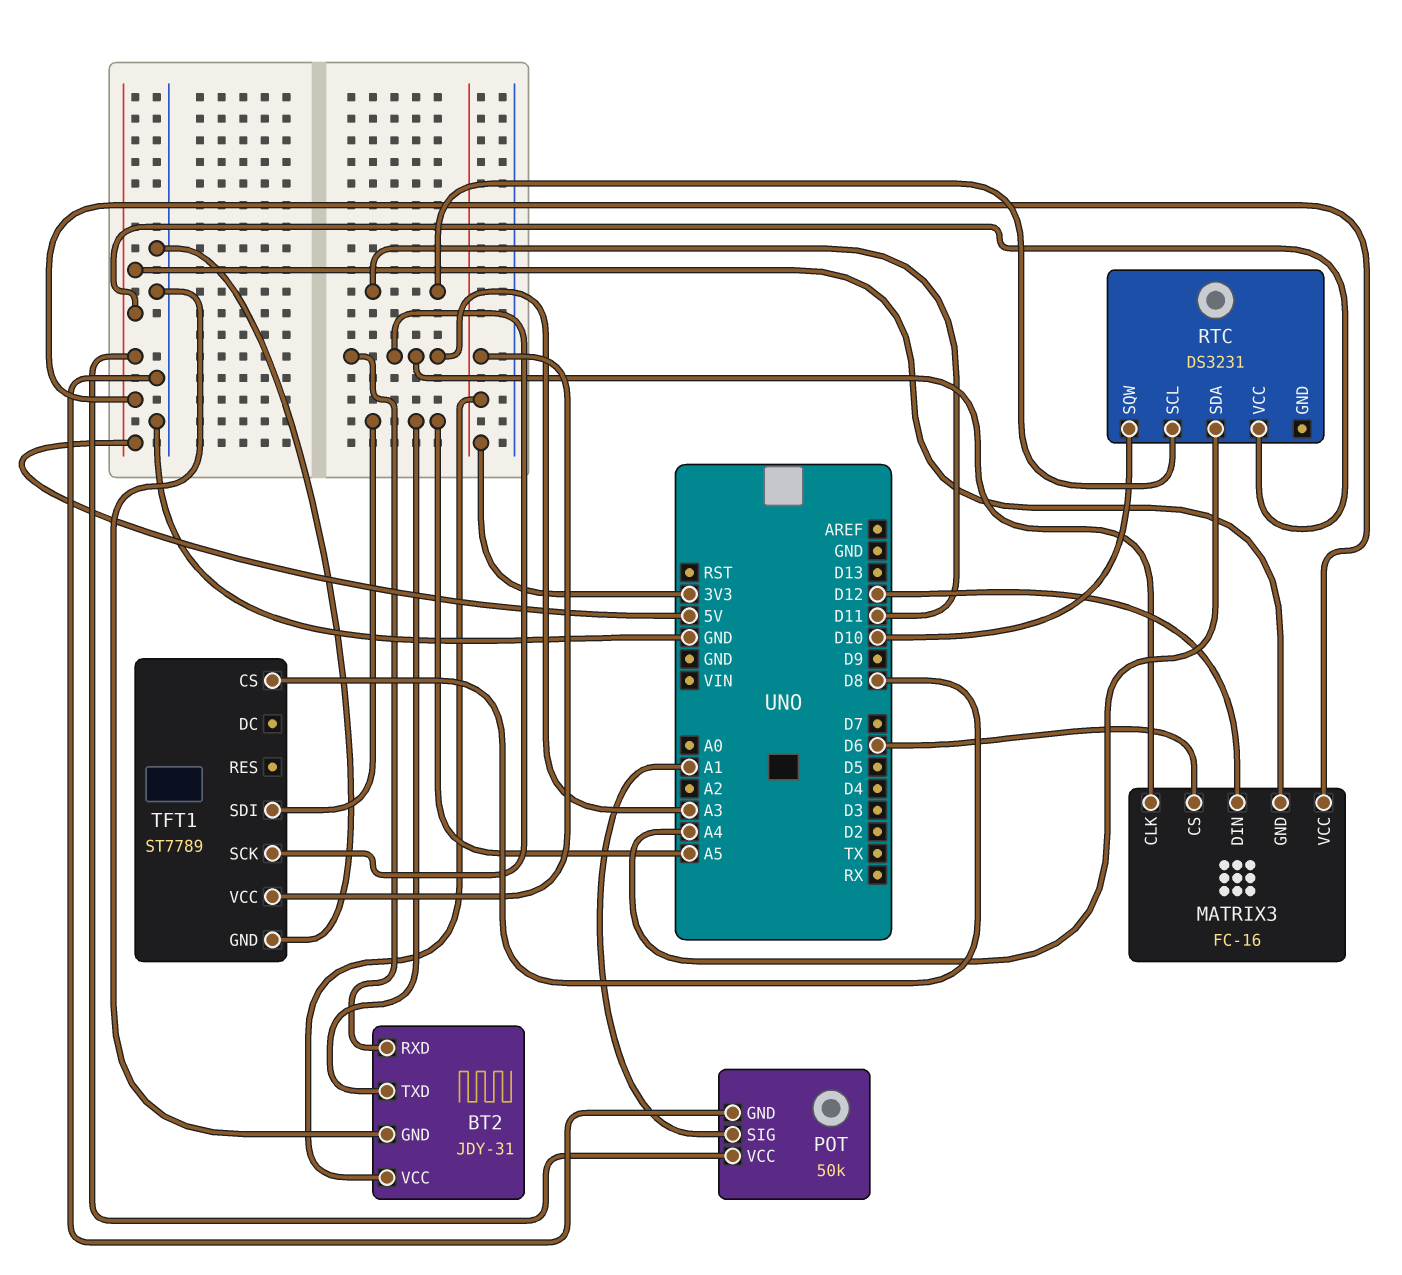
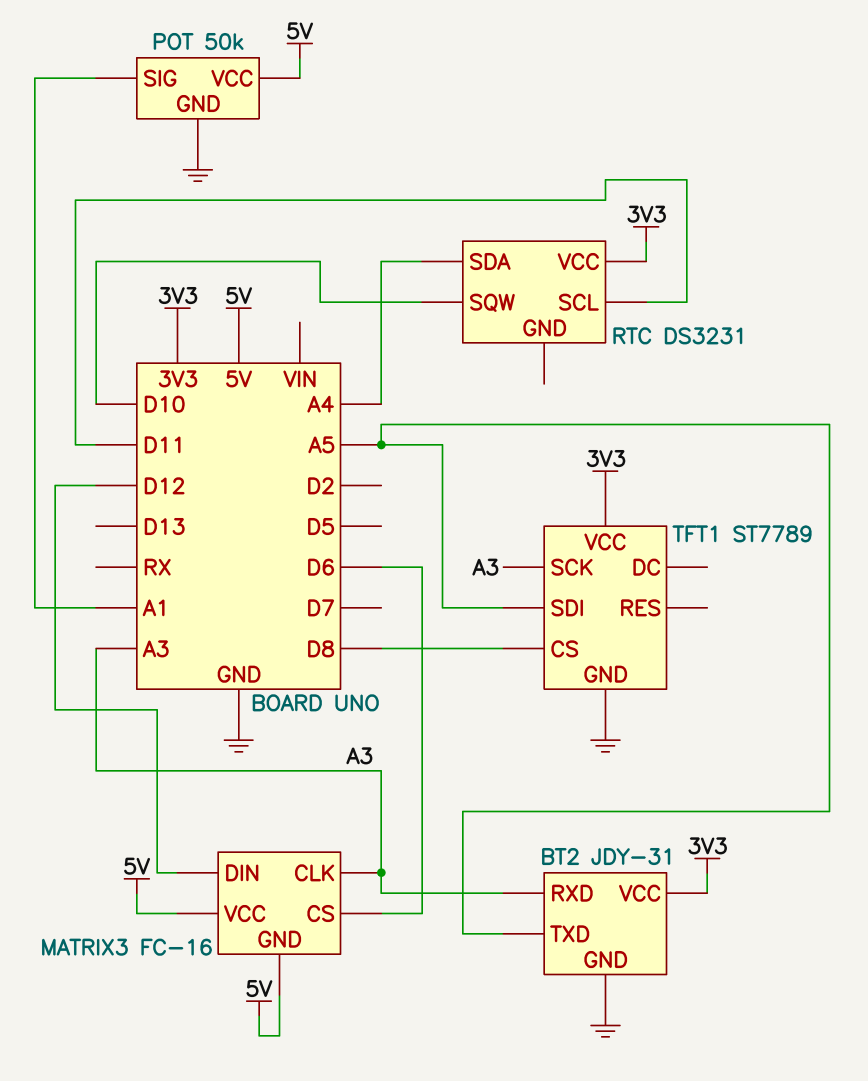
RTC pin VCC: 5V -> 3V3

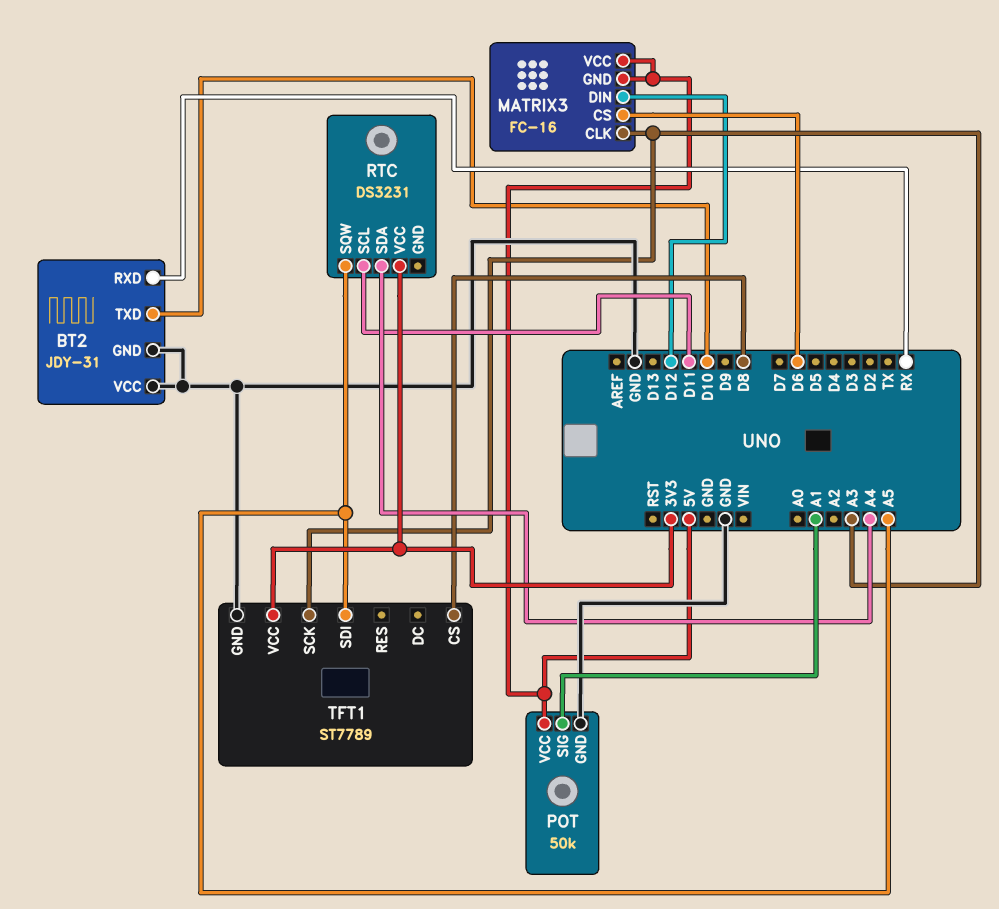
BT2 pin RXD: A3 -> RX
BT2 pin TXD: A5 -> D10
BT2 pin VCC: 3V3 -> GND
RTC pin SQW: D10 -> A5

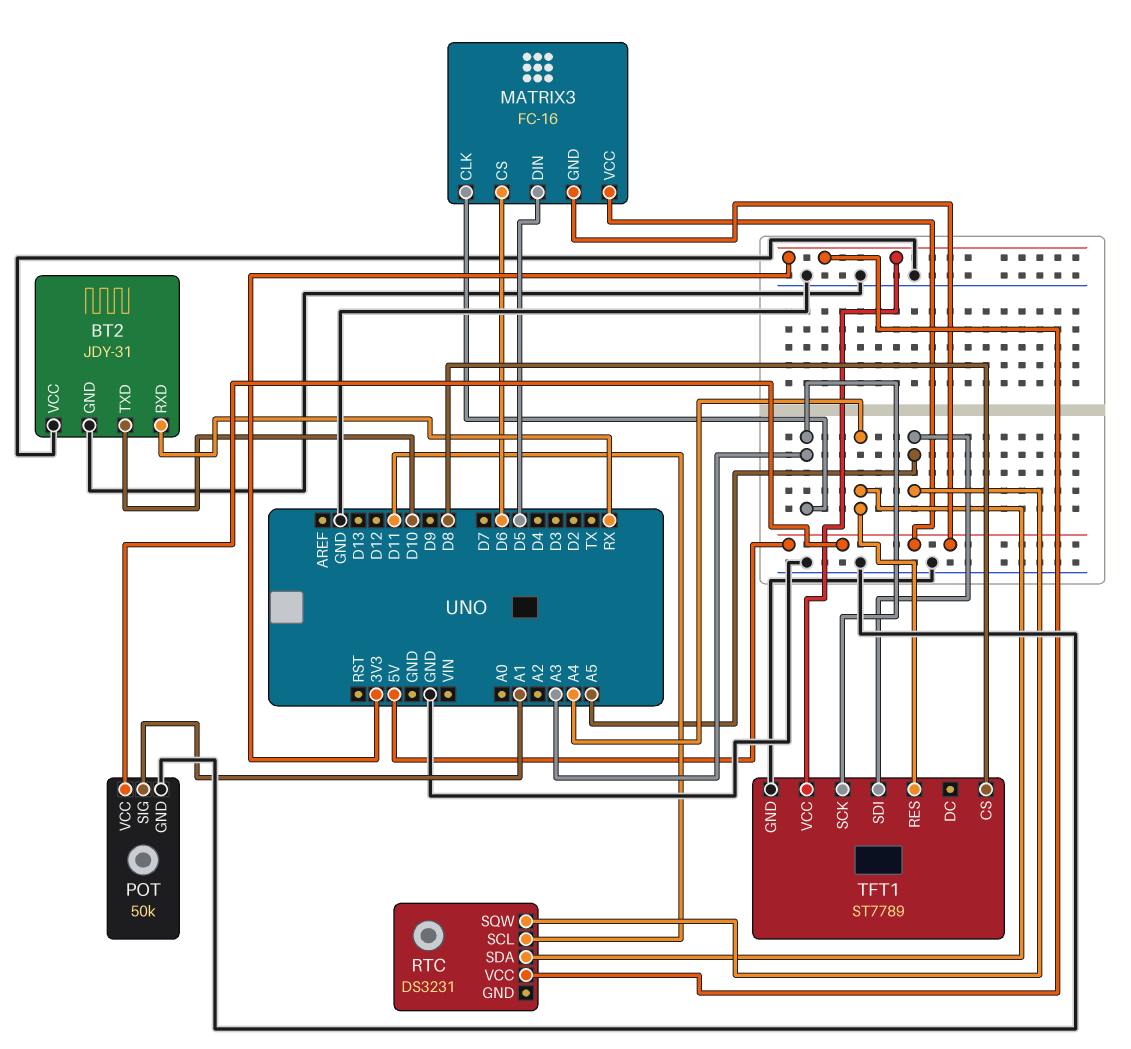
MATRIX3 pin DIN: D12 -> D5
TFT1 pin RES: none -> A4

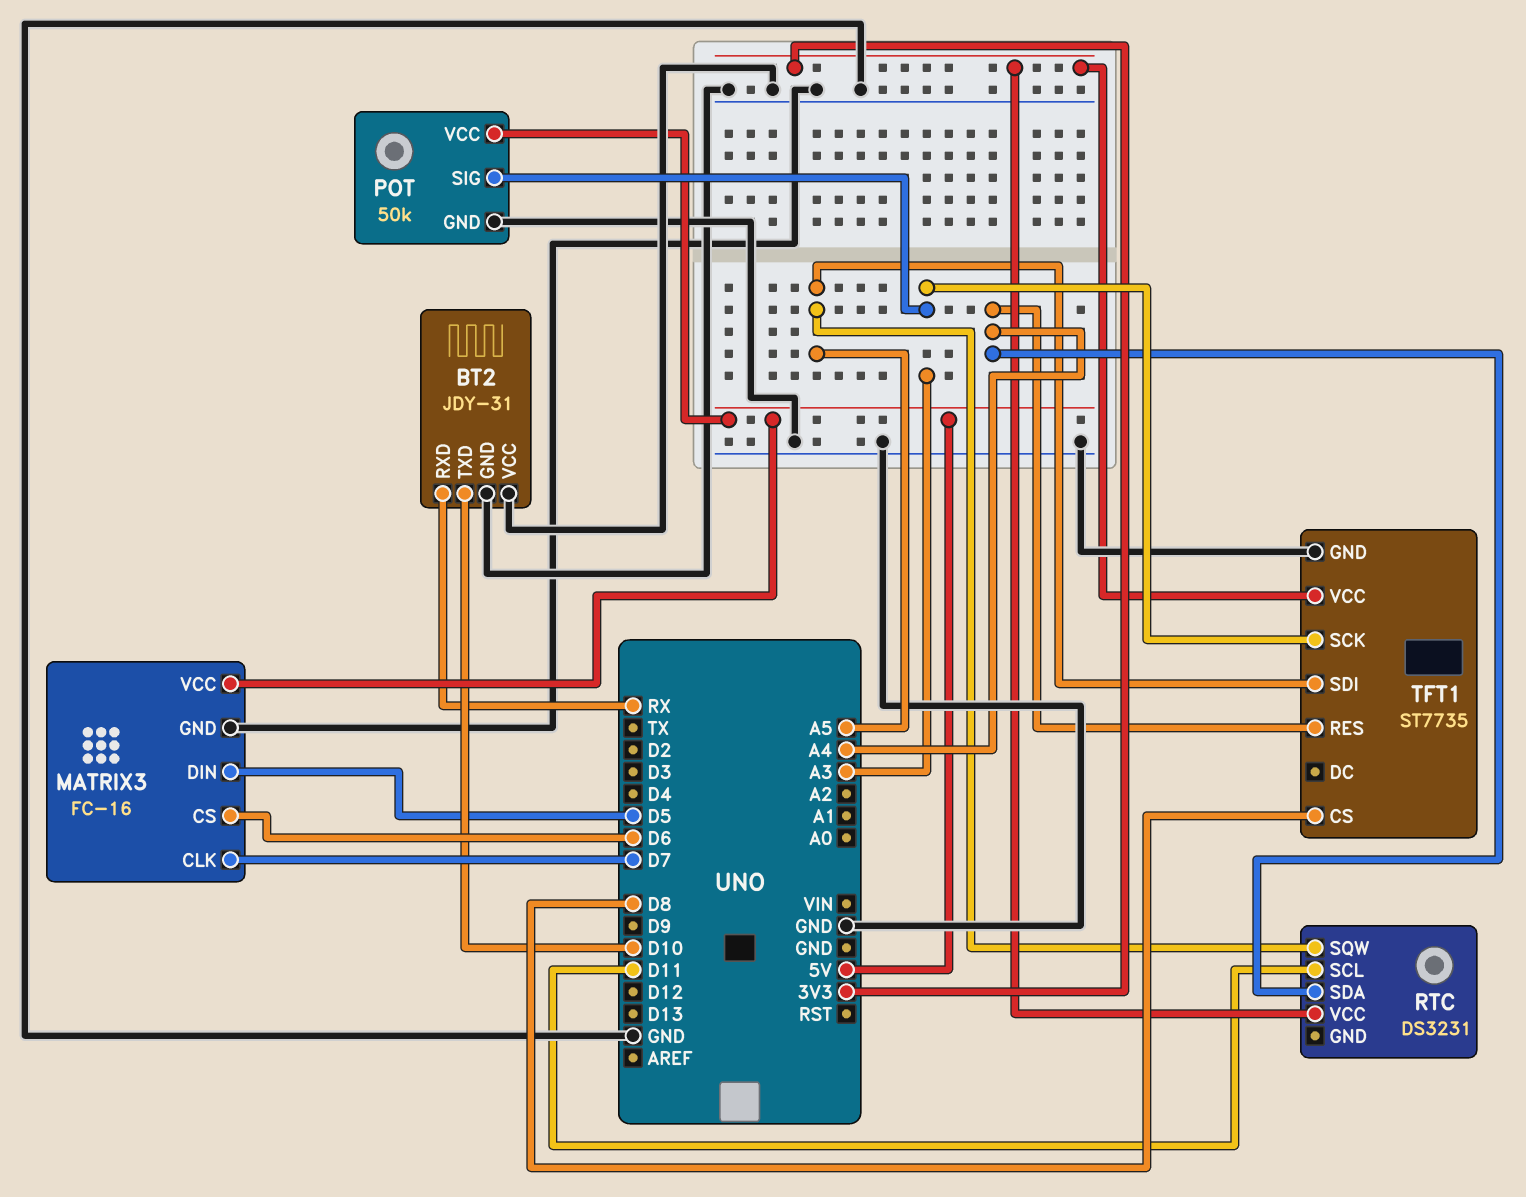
MATRIX3 pin CLK: A3 -> D7
MATRIX3 pin GND: 5V -> GND
POT pin SIG: A1 -> A3
TFT1: ST7789 -> ST7735

